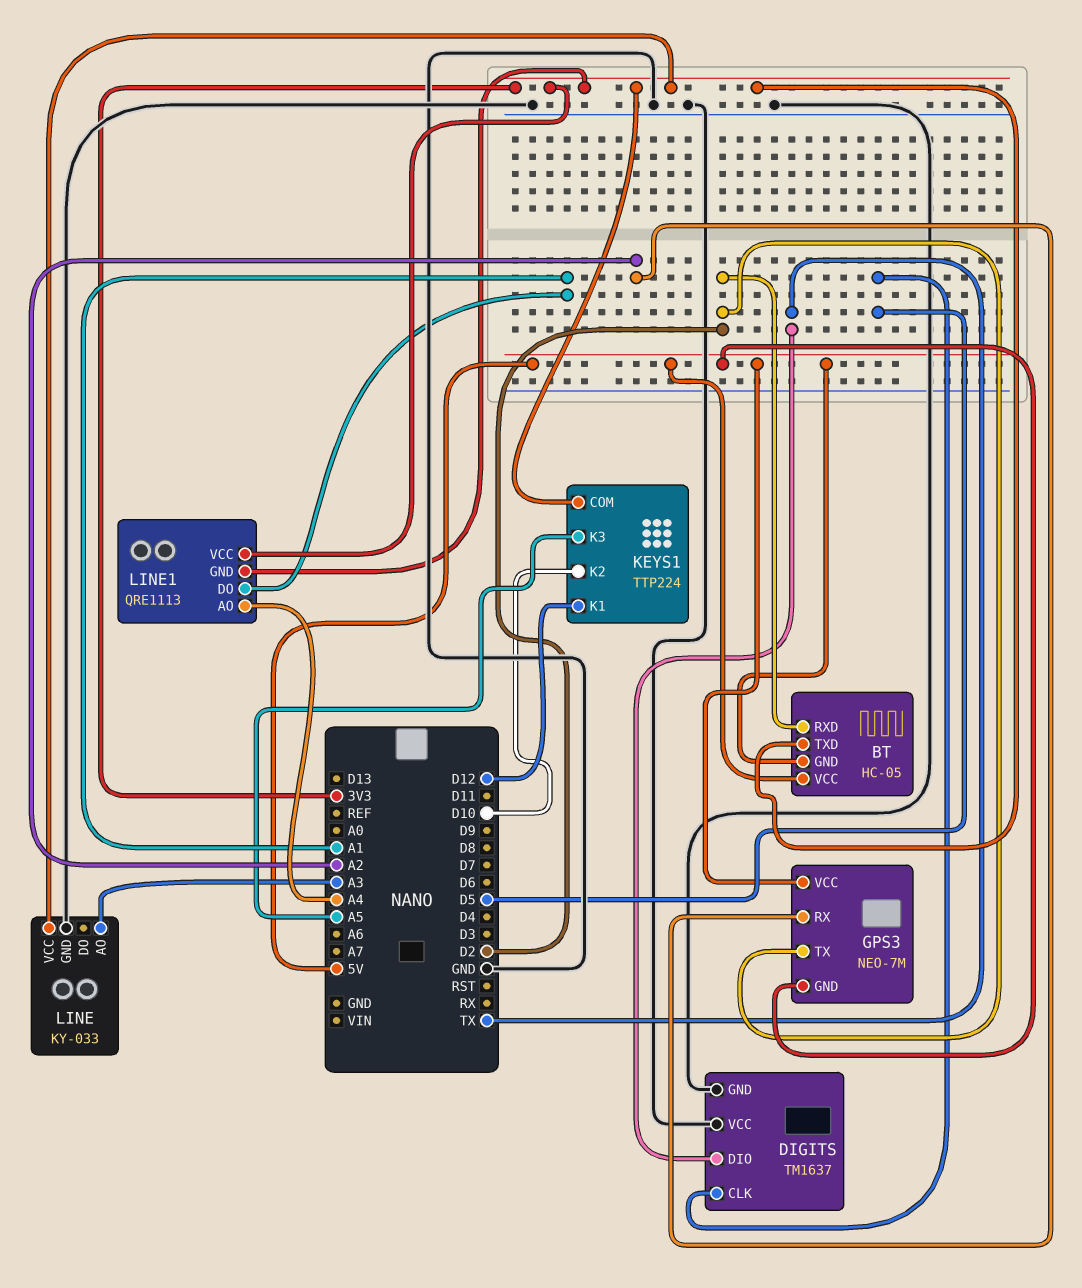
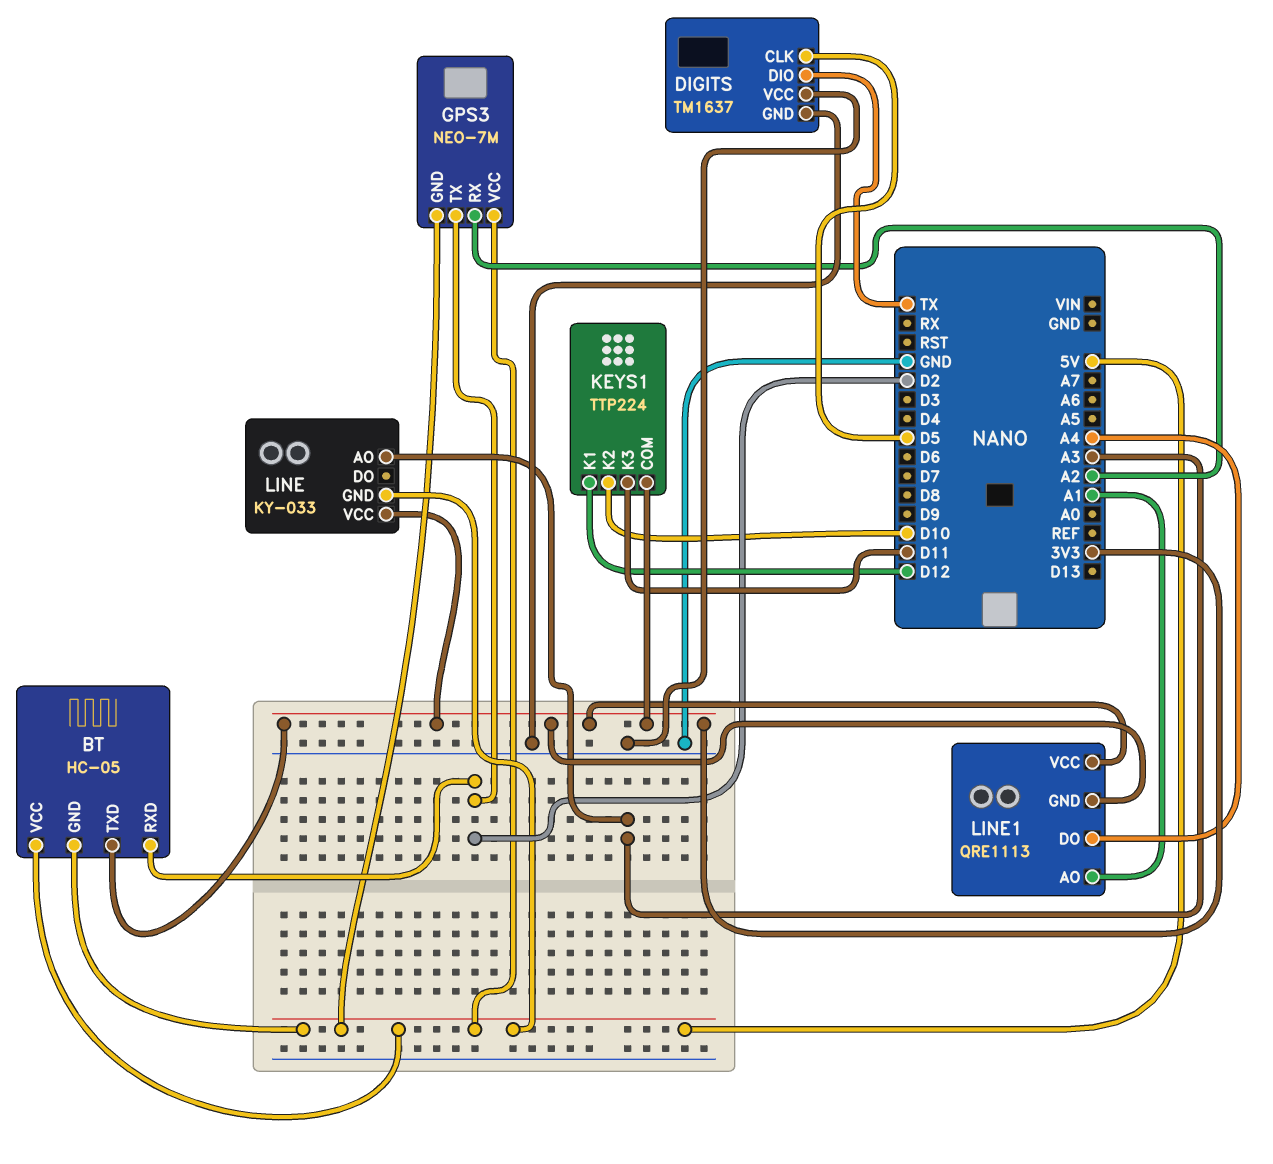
KEYS1 pin K3: A5 -> D11
LINE pin GND: GND -> 5V
LINE1 pin AO: A4 -> A1
LINE1 pin DO: A1 -> A4

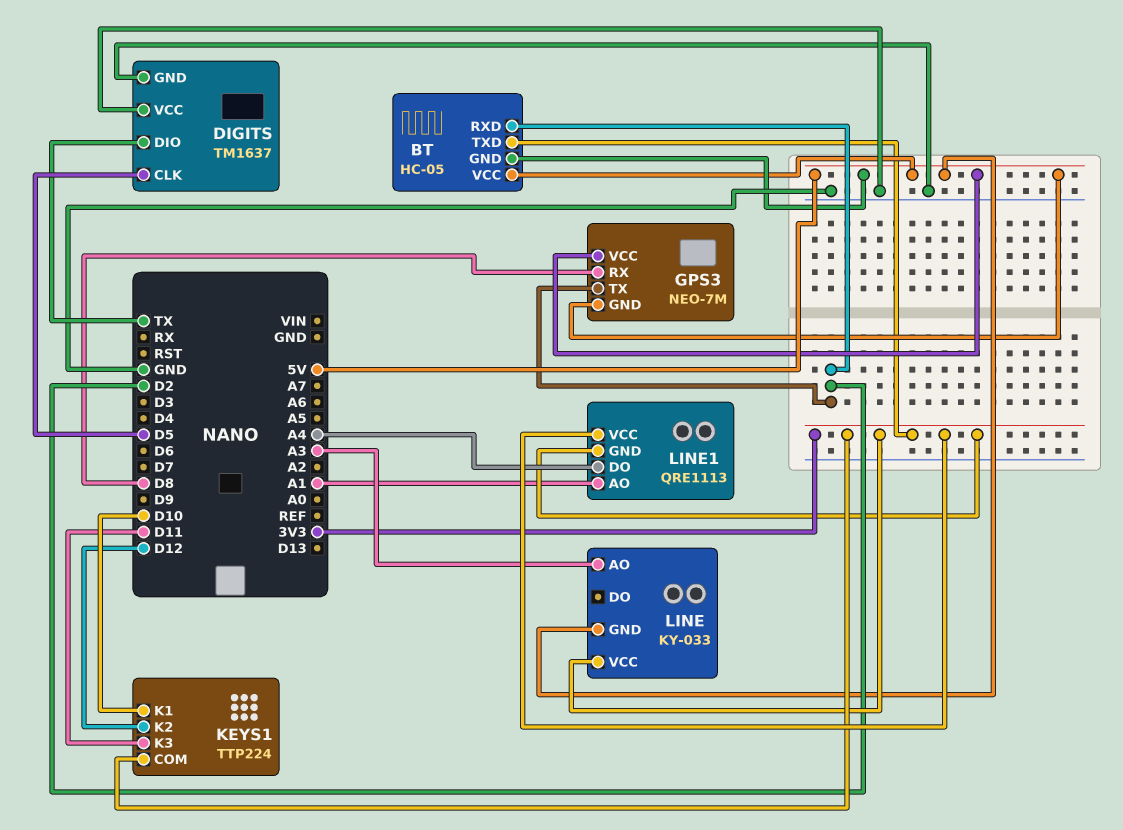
GPS3 pin RX: A2 -> D8
KEYS1 pin K1: D12 -> D10
KEYS1 pin K2: D10 -> D12

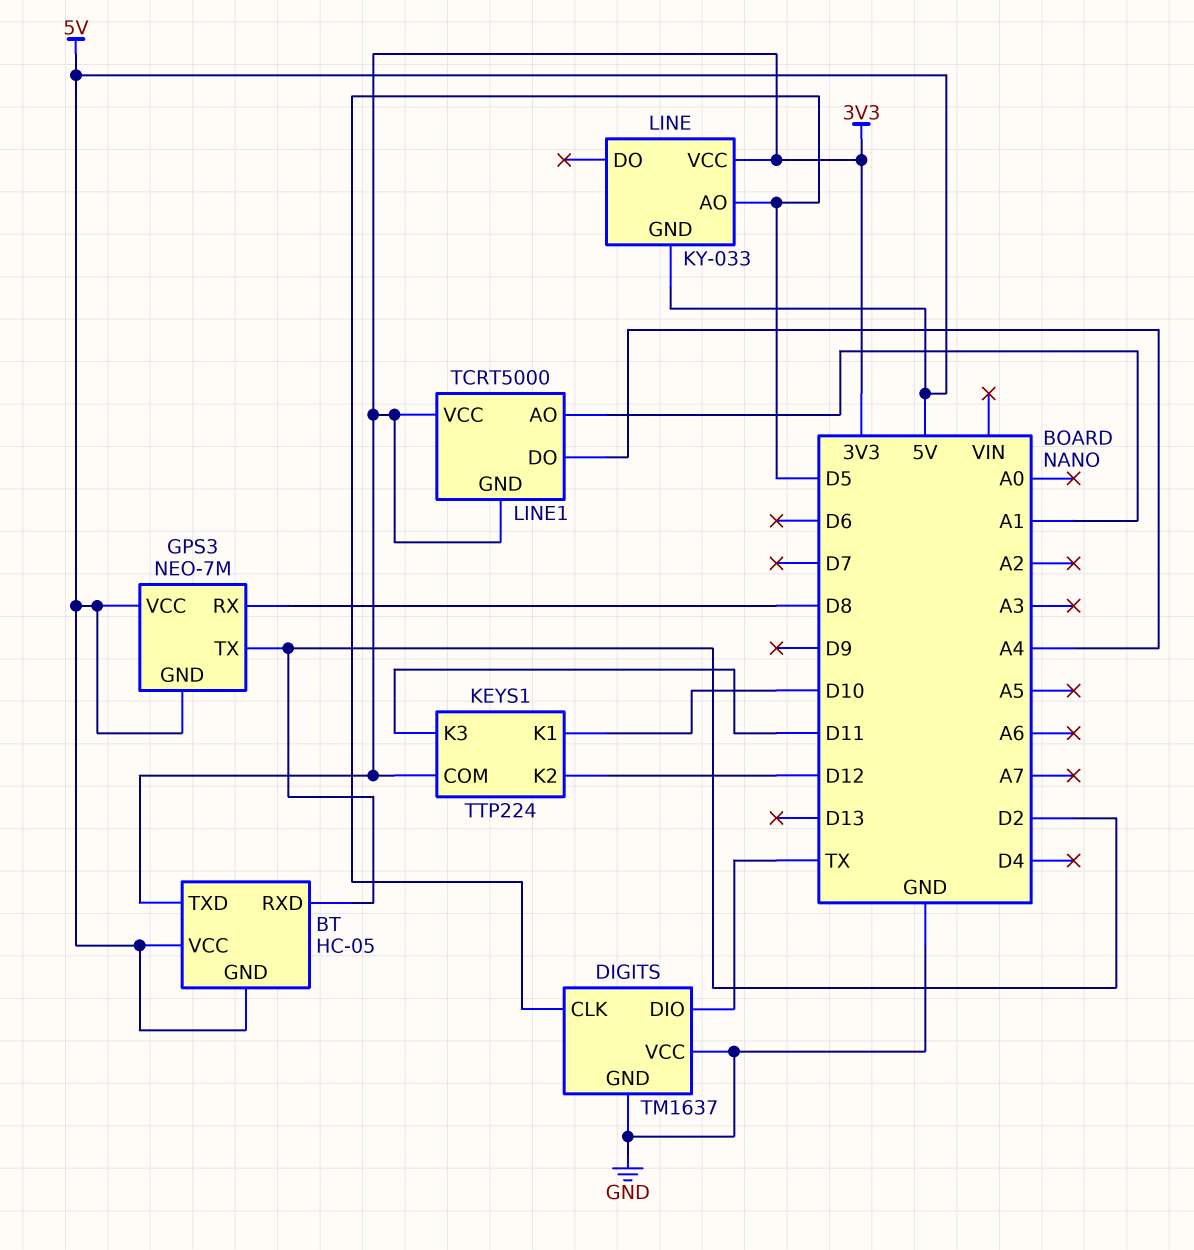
LINE pin AO: A3 -> D5
LINE1: QRE1113 -> TCRT5000

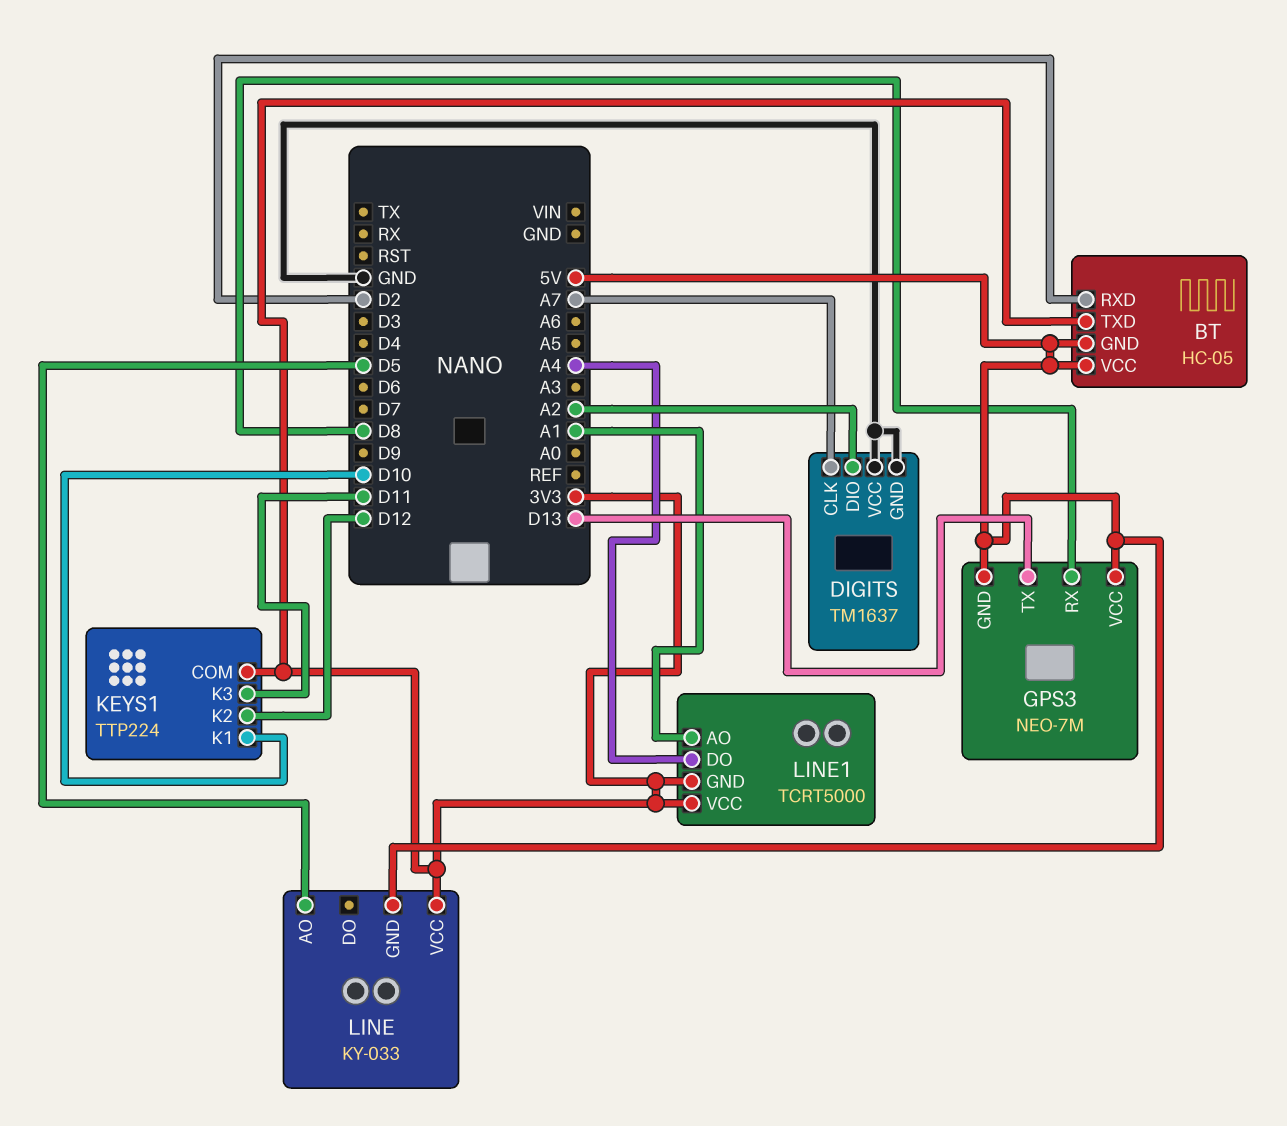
DIGITS pin CLK: D5 -> A7
DIGITS pin DIO: TX -> A2
GPS3 pin TX: D2 -> D13

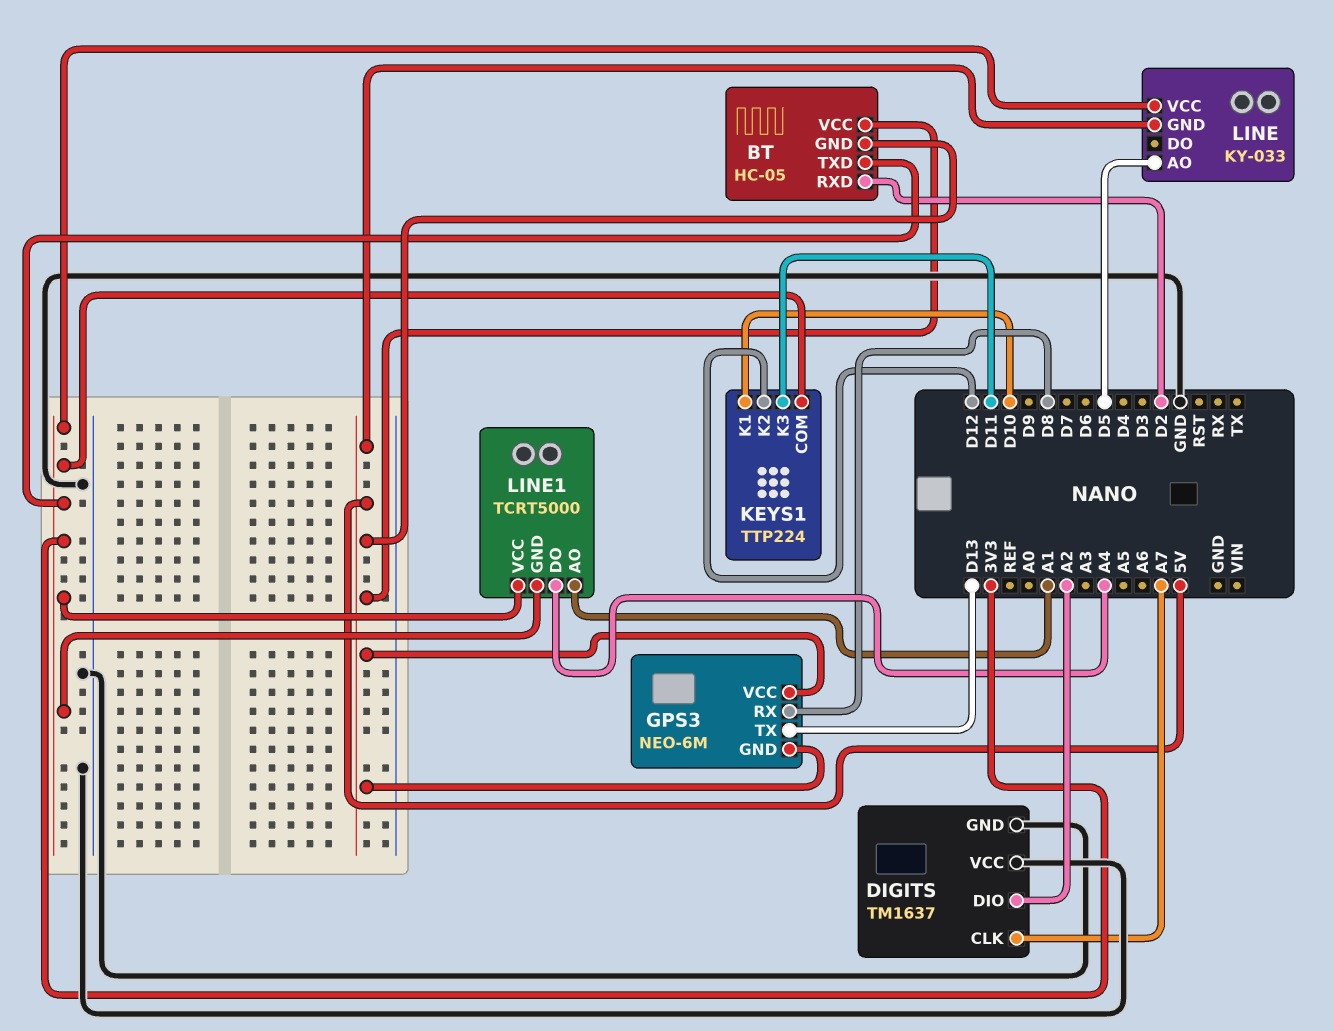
GPS3: NEO-7M -> NEO-6M

